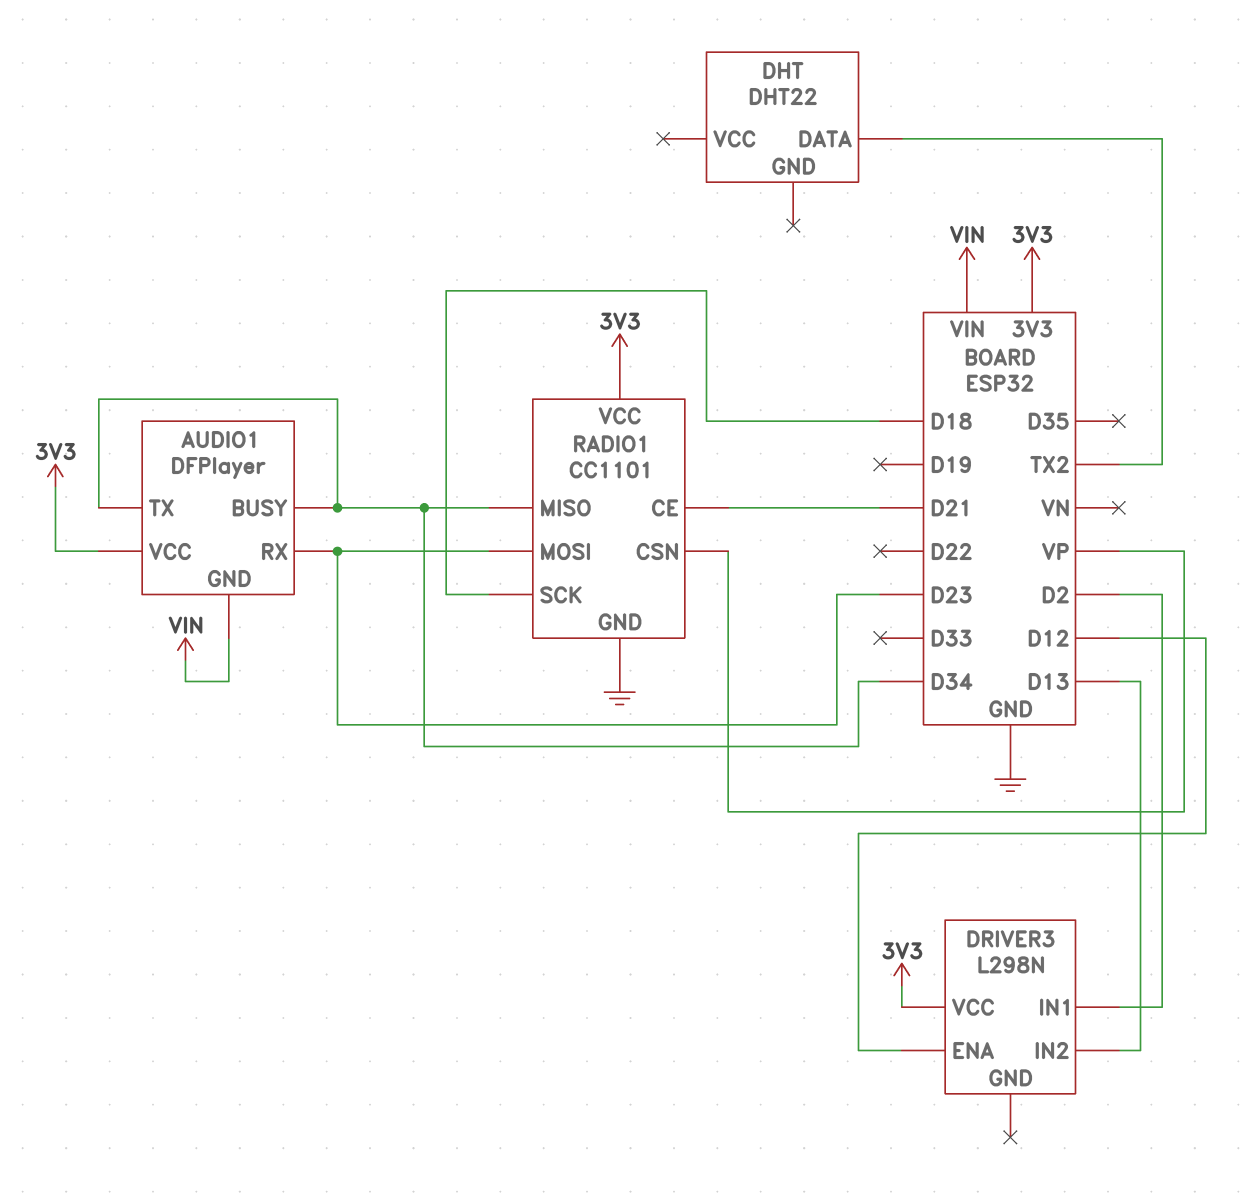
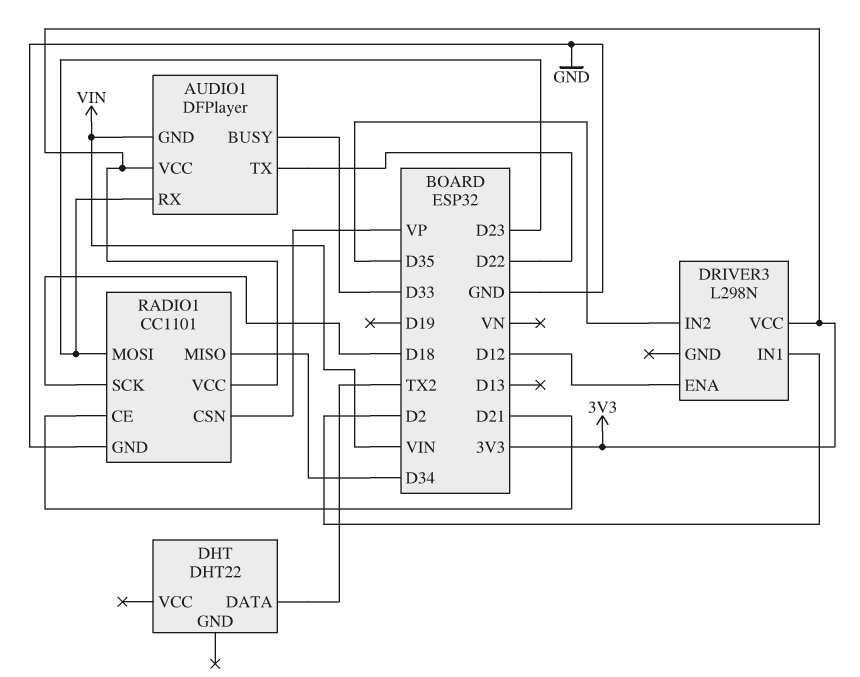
AUDIO1 pin BUSY: D34 -> D33
AUDIO1 pin TX: D34 -> D22
DRIVER3 pin IN2: D13 -> D35

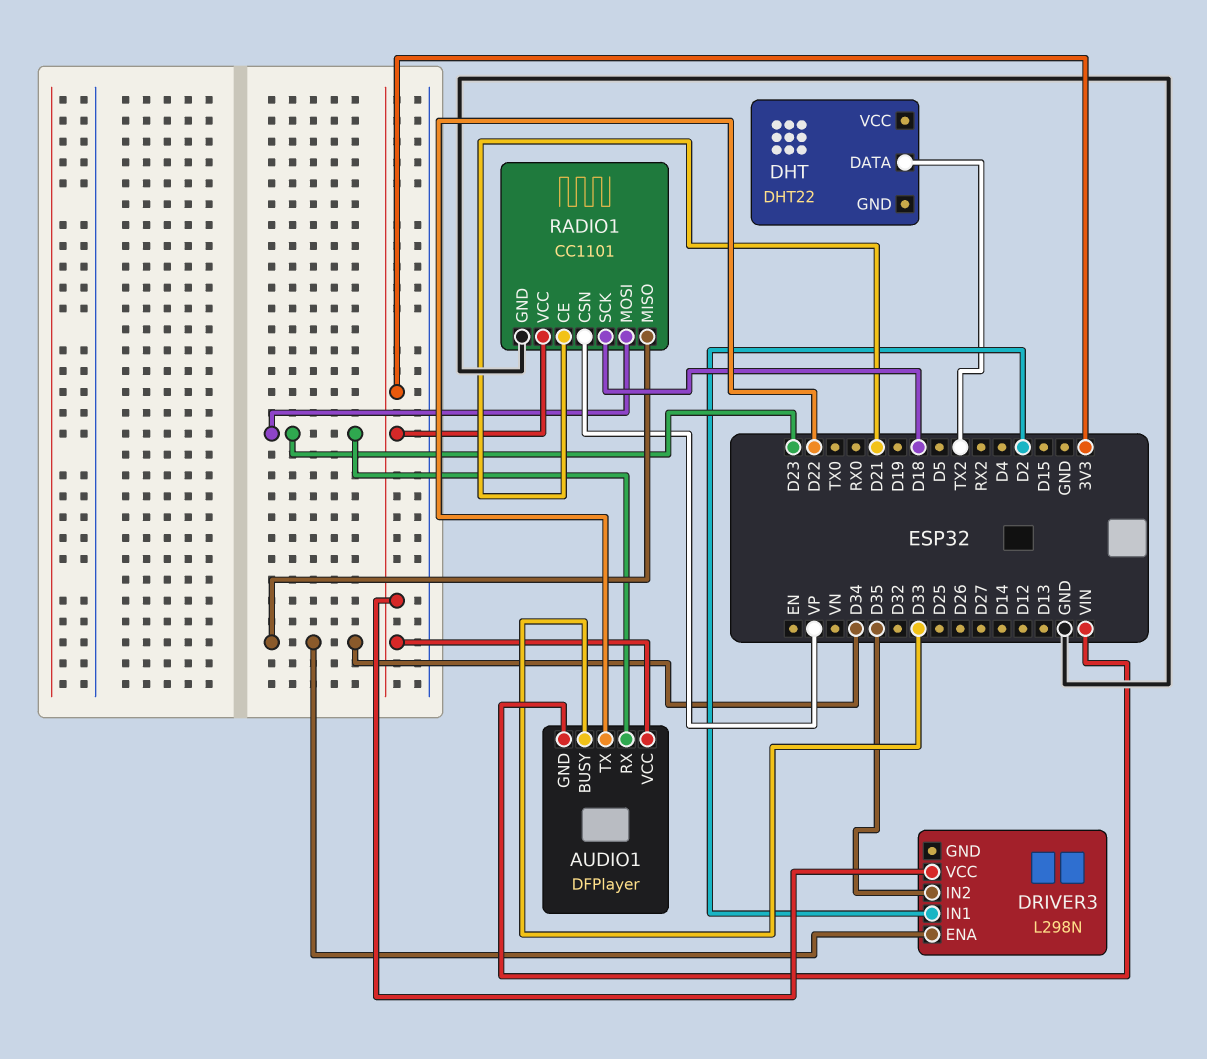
DRIVER3 pin ENA: D12 -> D34

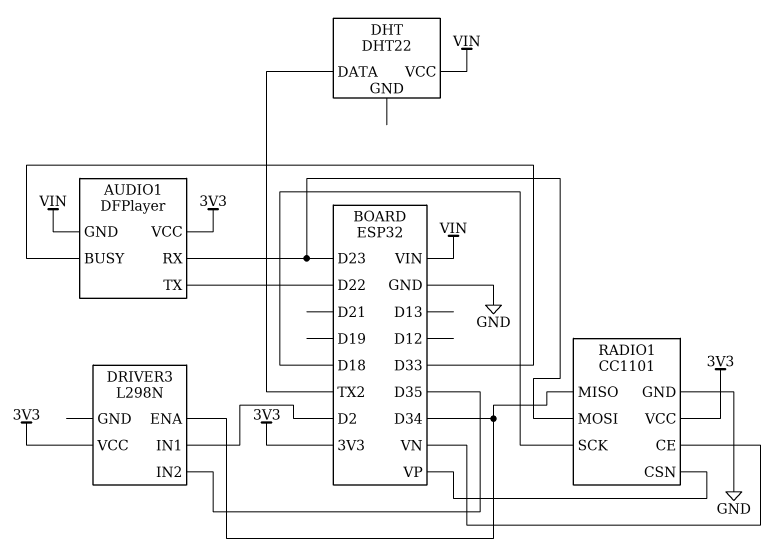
DHT pin VCC: none -> VIN
RADIO1 pin CE: D21 -> VN

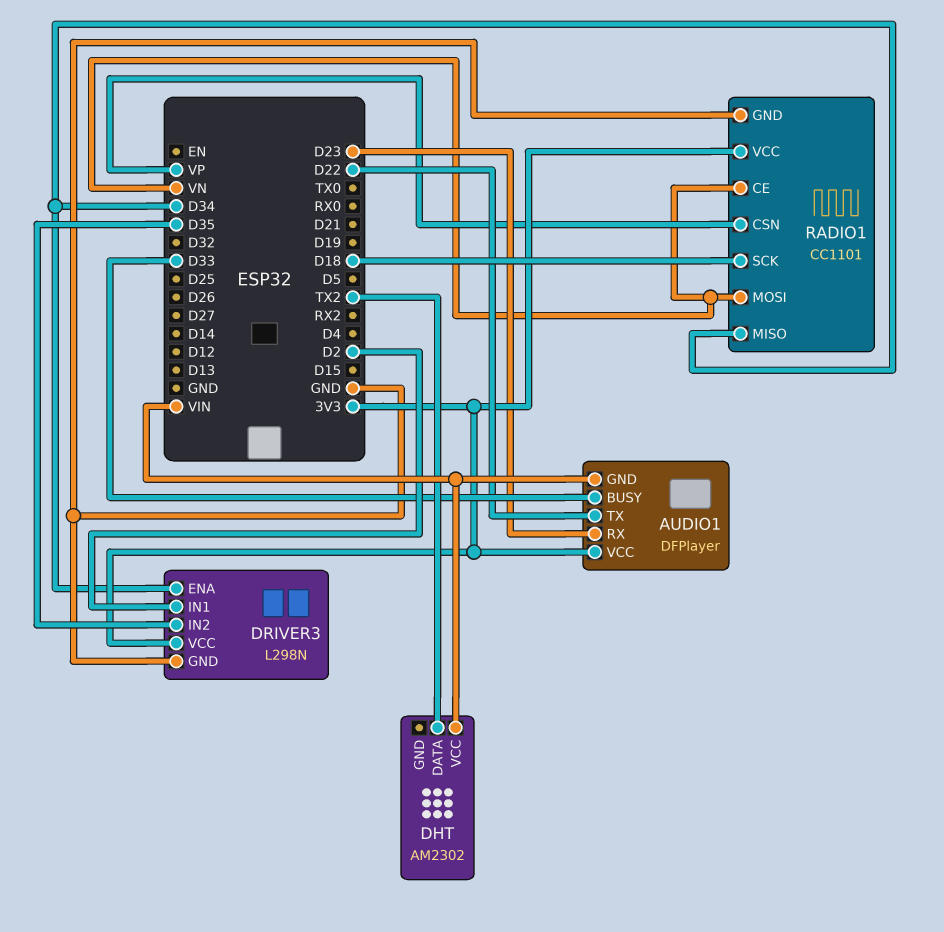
DHT: DHT22 -> AM2302
DRIVER3 pin GND: none -> GND
RADIO1 pin MOSI: D23 -> VN

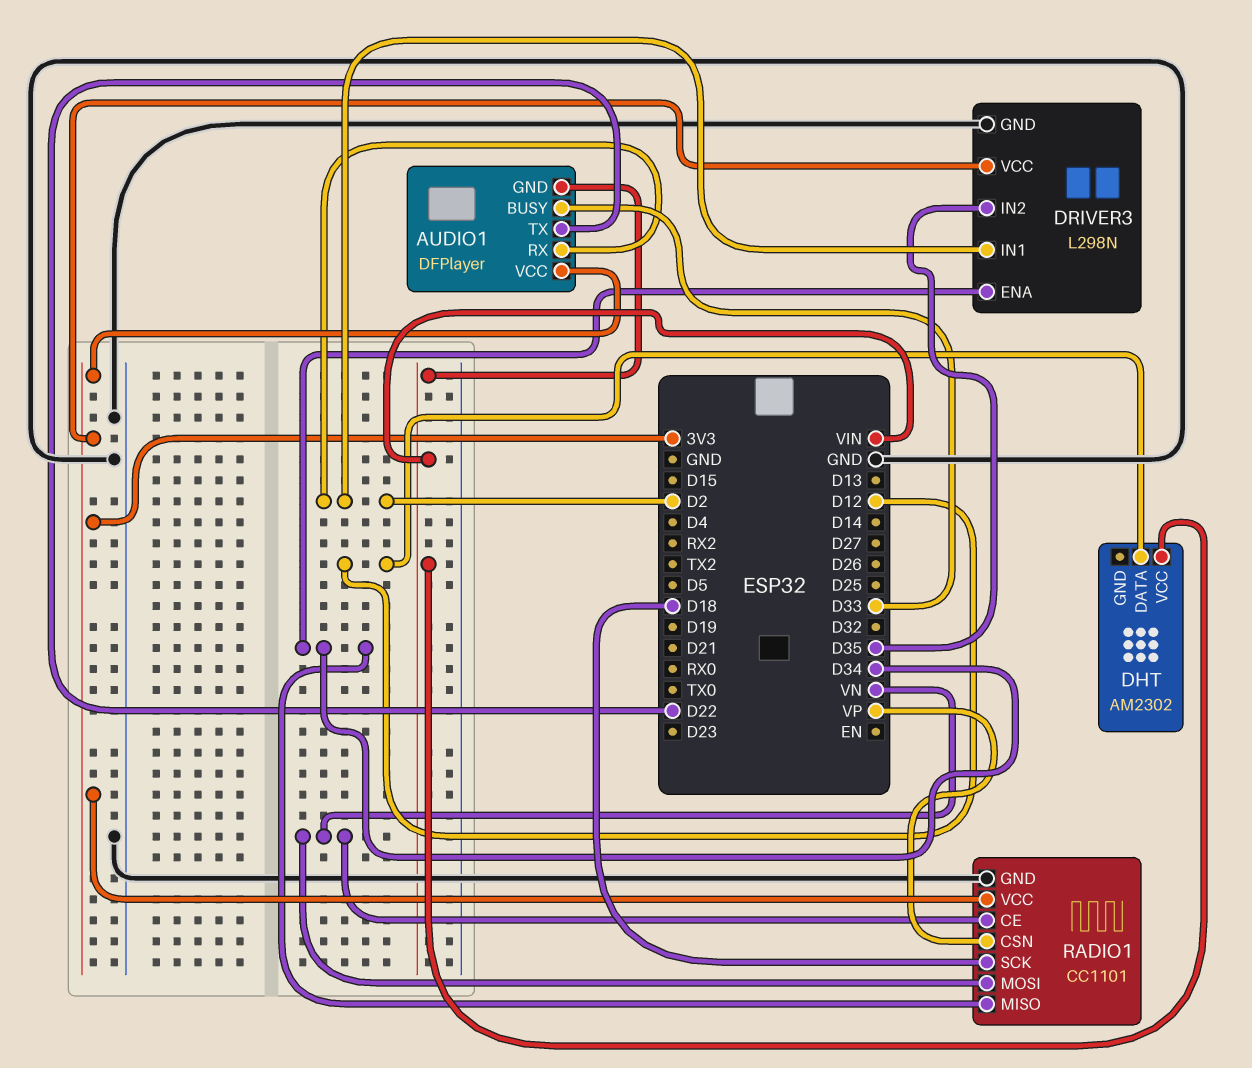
AUDIO1 pin RX: D23 -> D2
DHT pin DATA: TX2 -> D12

